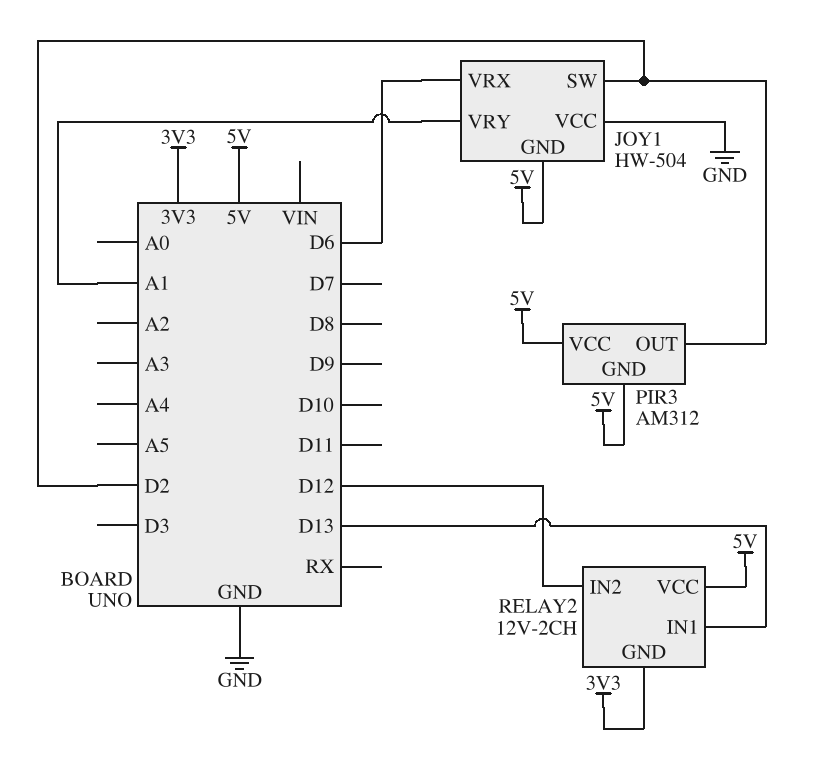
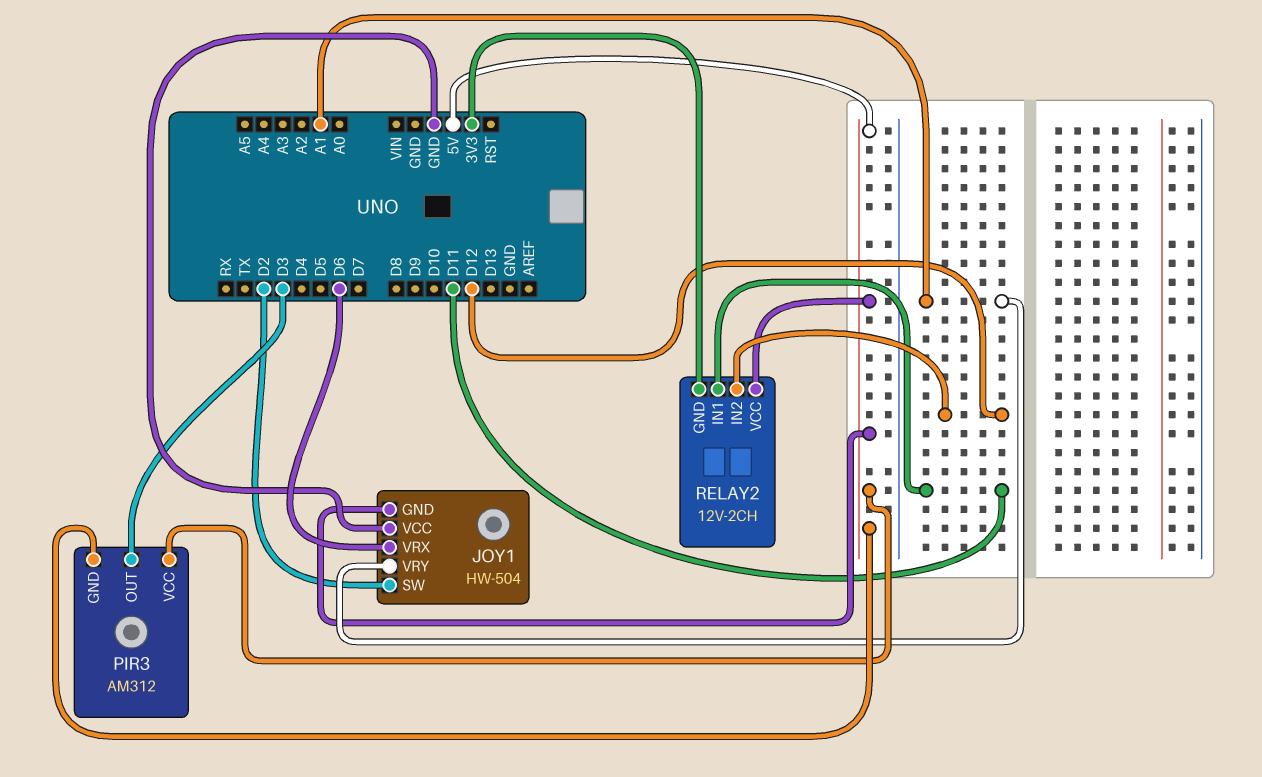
PIR3 pin OUT: D2 -> D3
RELAY2 pin IN1: D13 -> D11

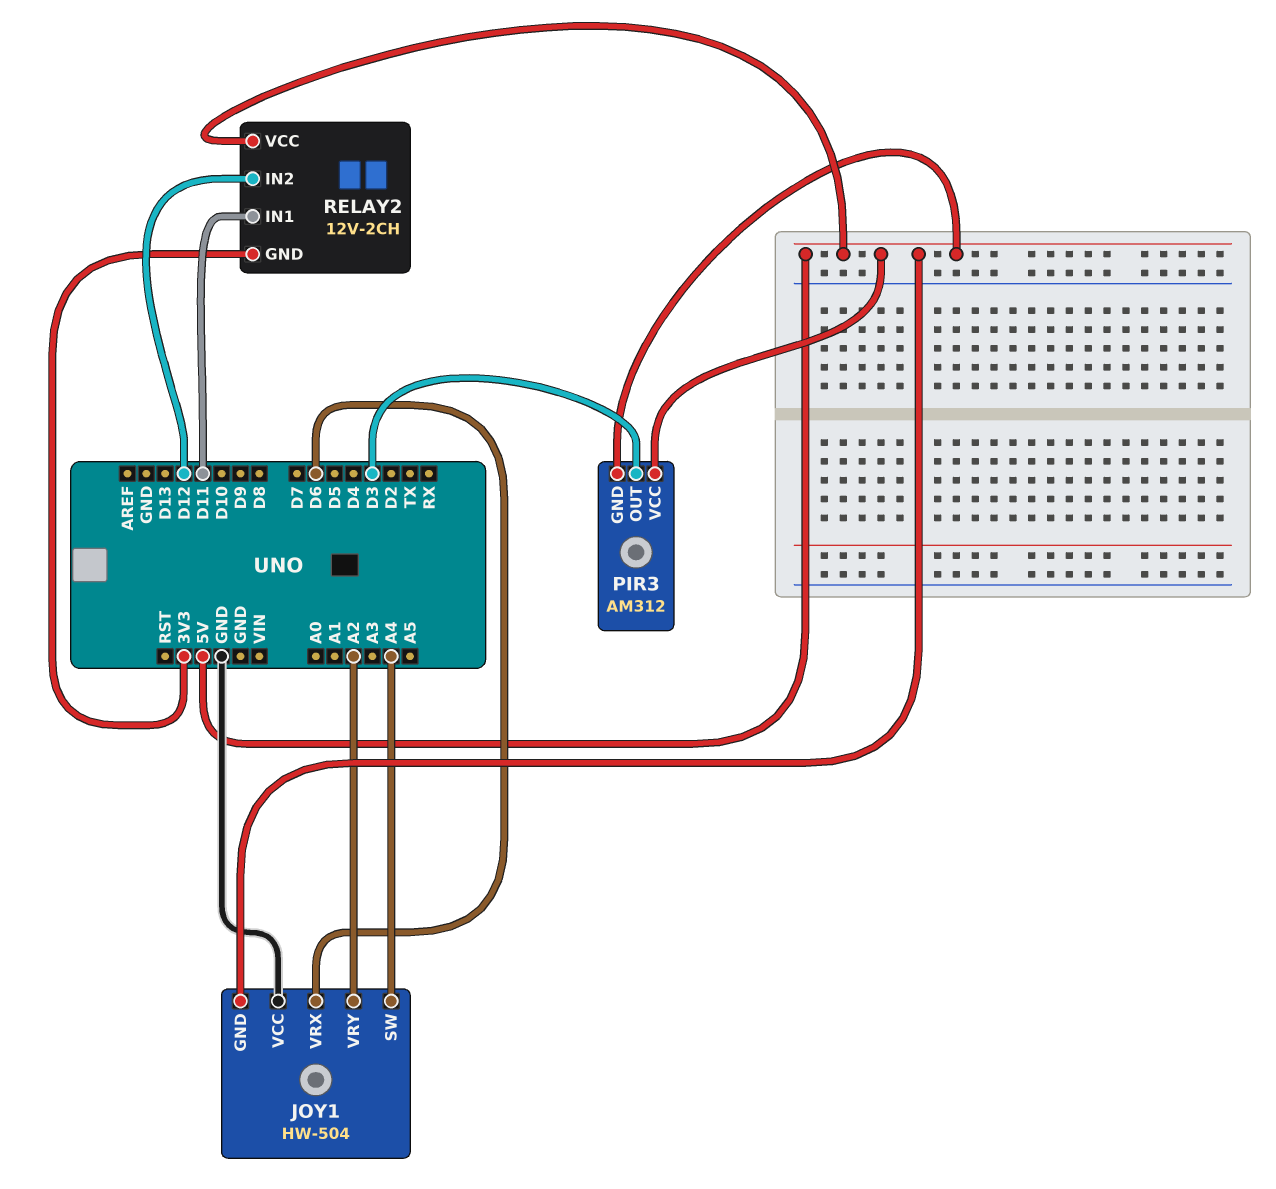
JOY1 pin SW: D2 -> A4
JOY1 pin VRY: A1 -> A2

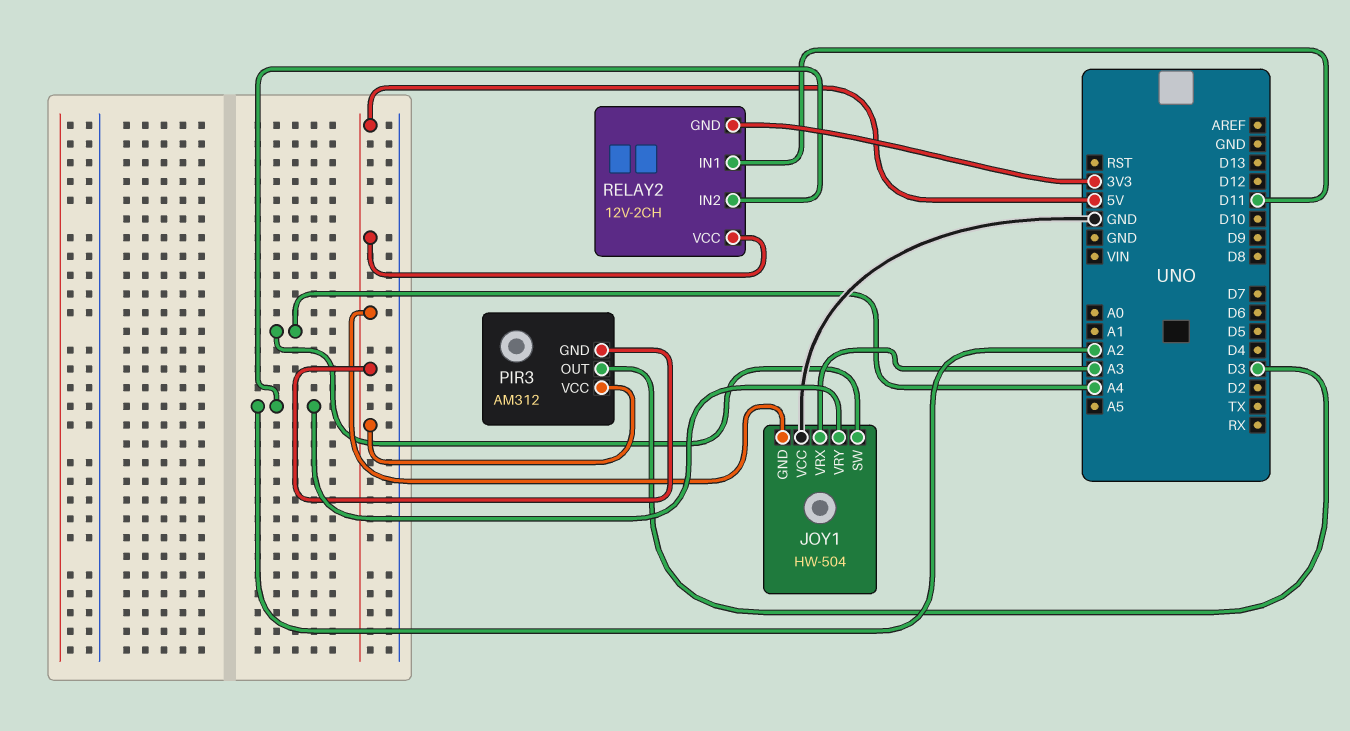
JOY1 pin VRX: D6 -> A3
RELAY2 pin IN2: D12 -> A2

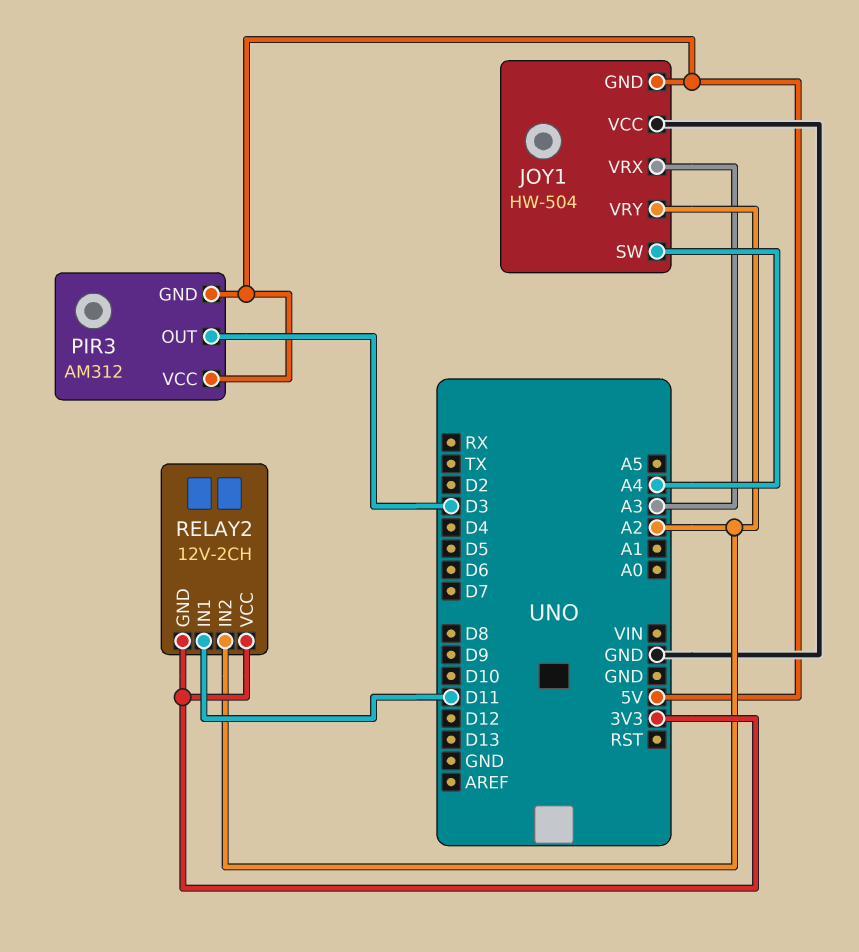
RELAY2 pin VCC: 5V -> 3V3

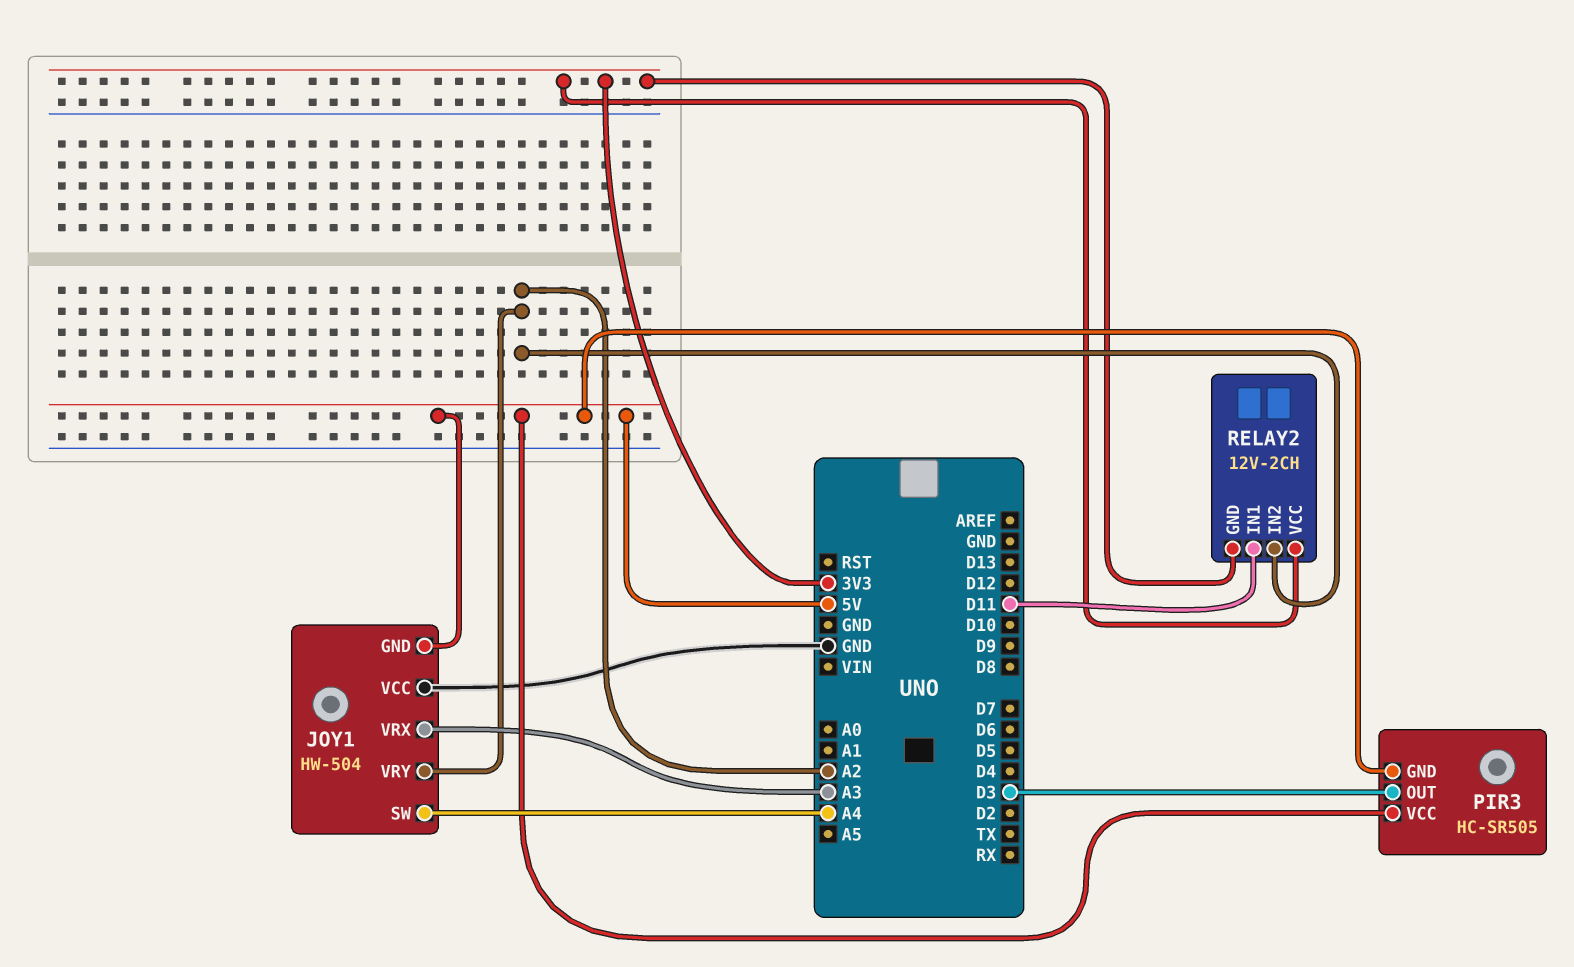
PIR3: AM312 -> HC-SR505

